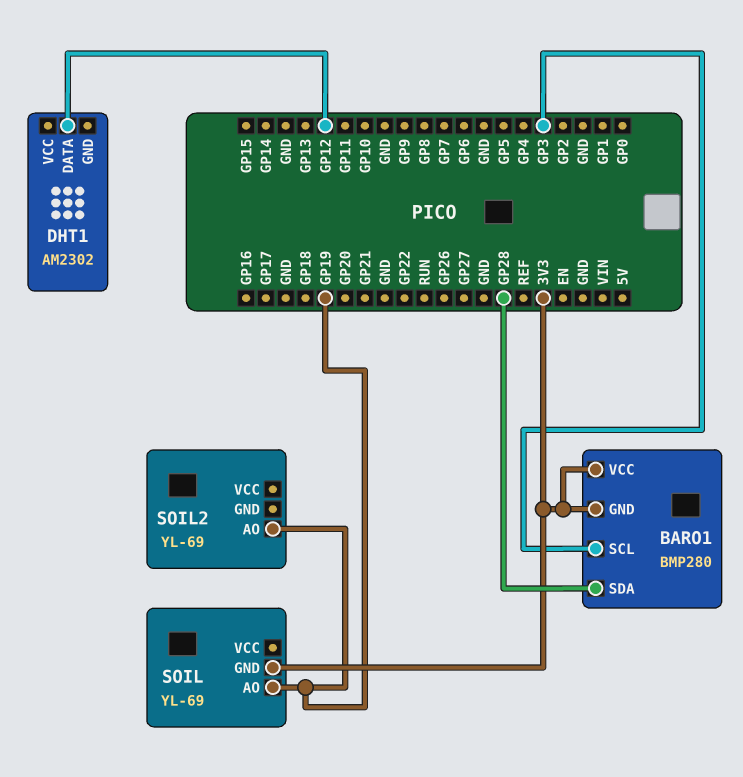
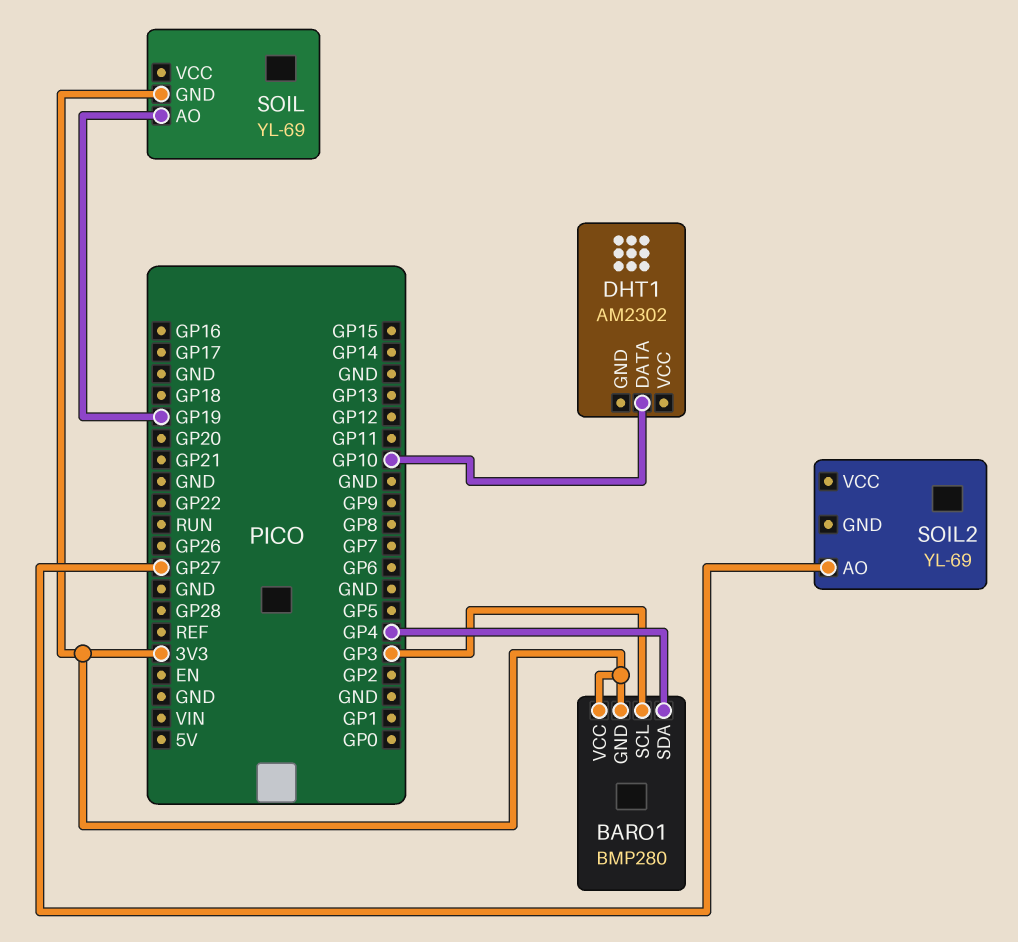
BARO1 pin SDA: GP28 -> GP4
DHT1 pin DATA: GP12 -> GP10
SOIL2 pin AO: GP19 -> GP27

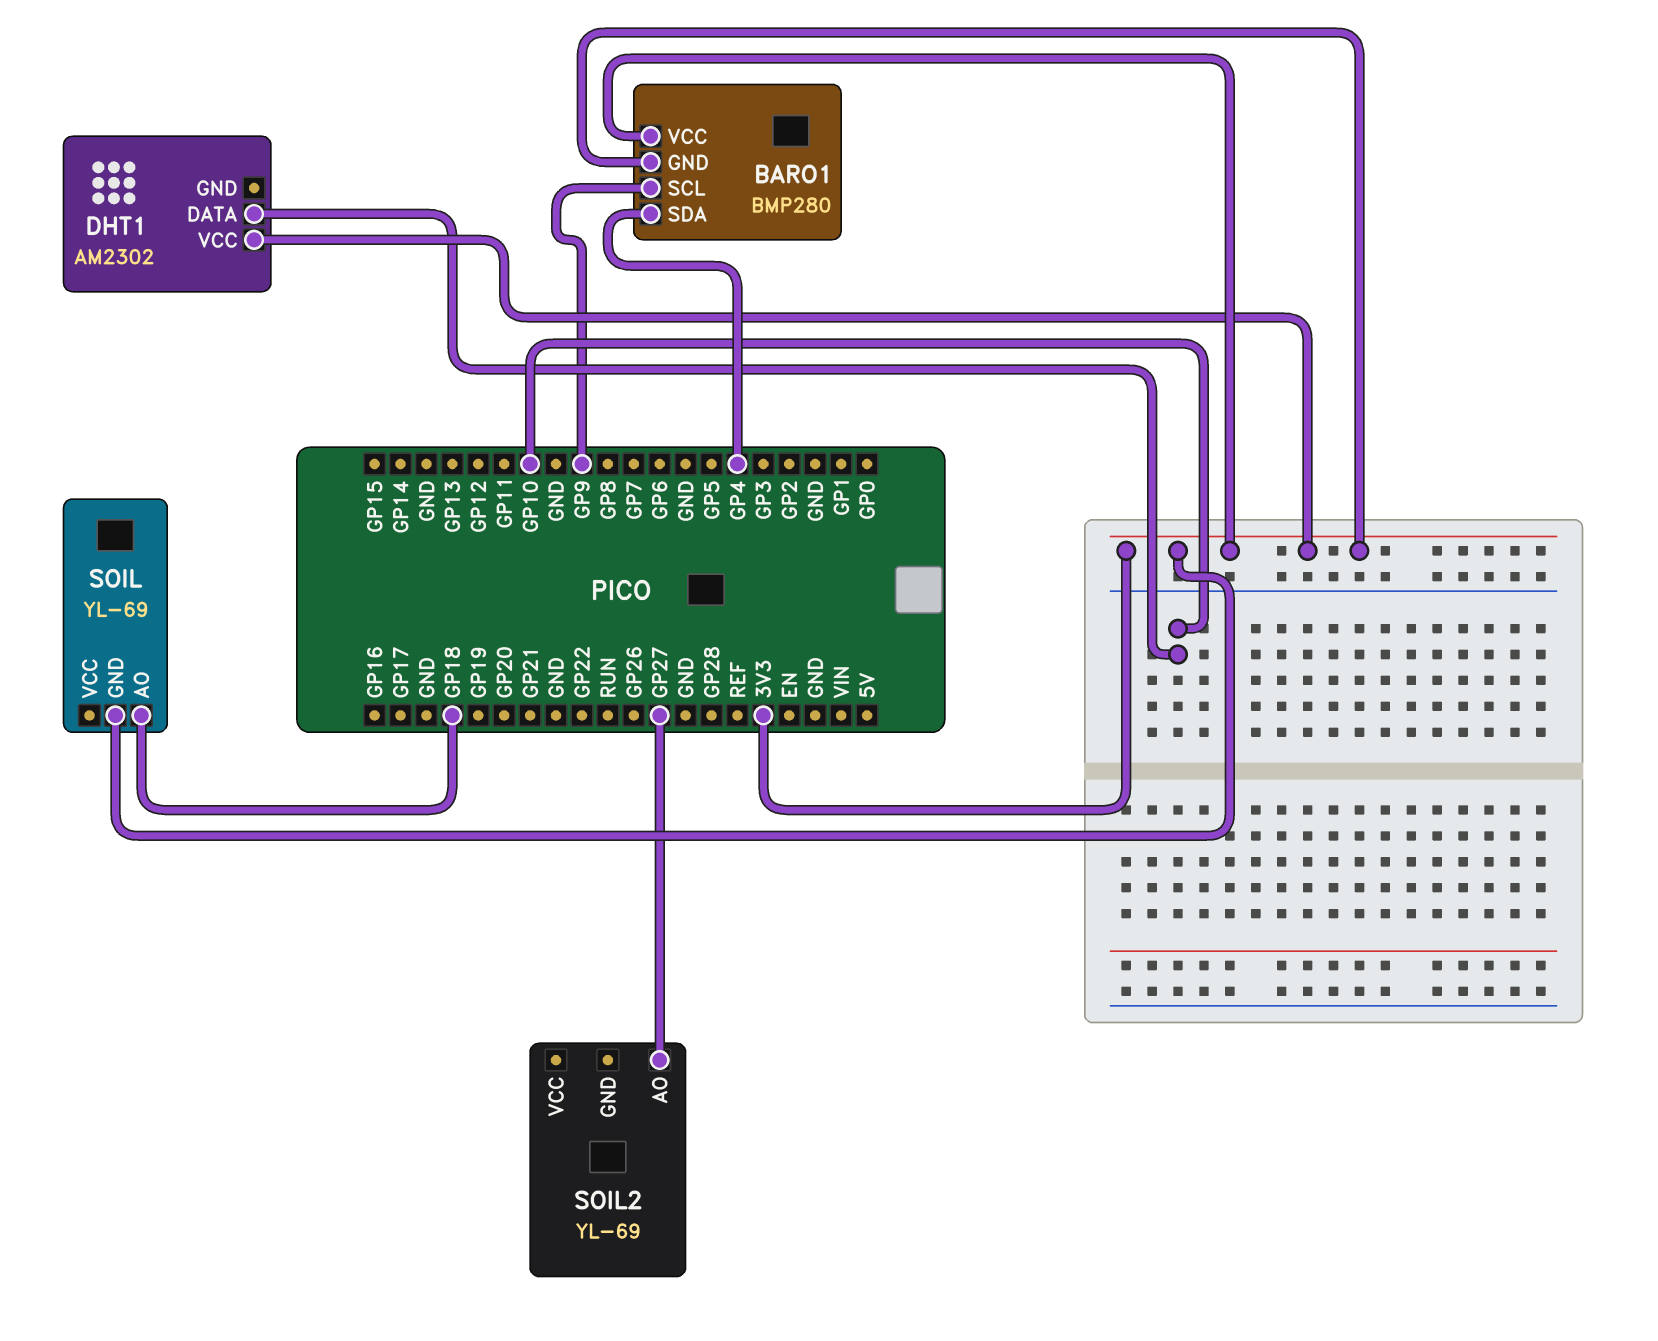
BARO1 pin SCL: GP3 -> GP9
DHT1 pin VCC: none -> 3V3
SOIL pin AO: GP19 -> GP18

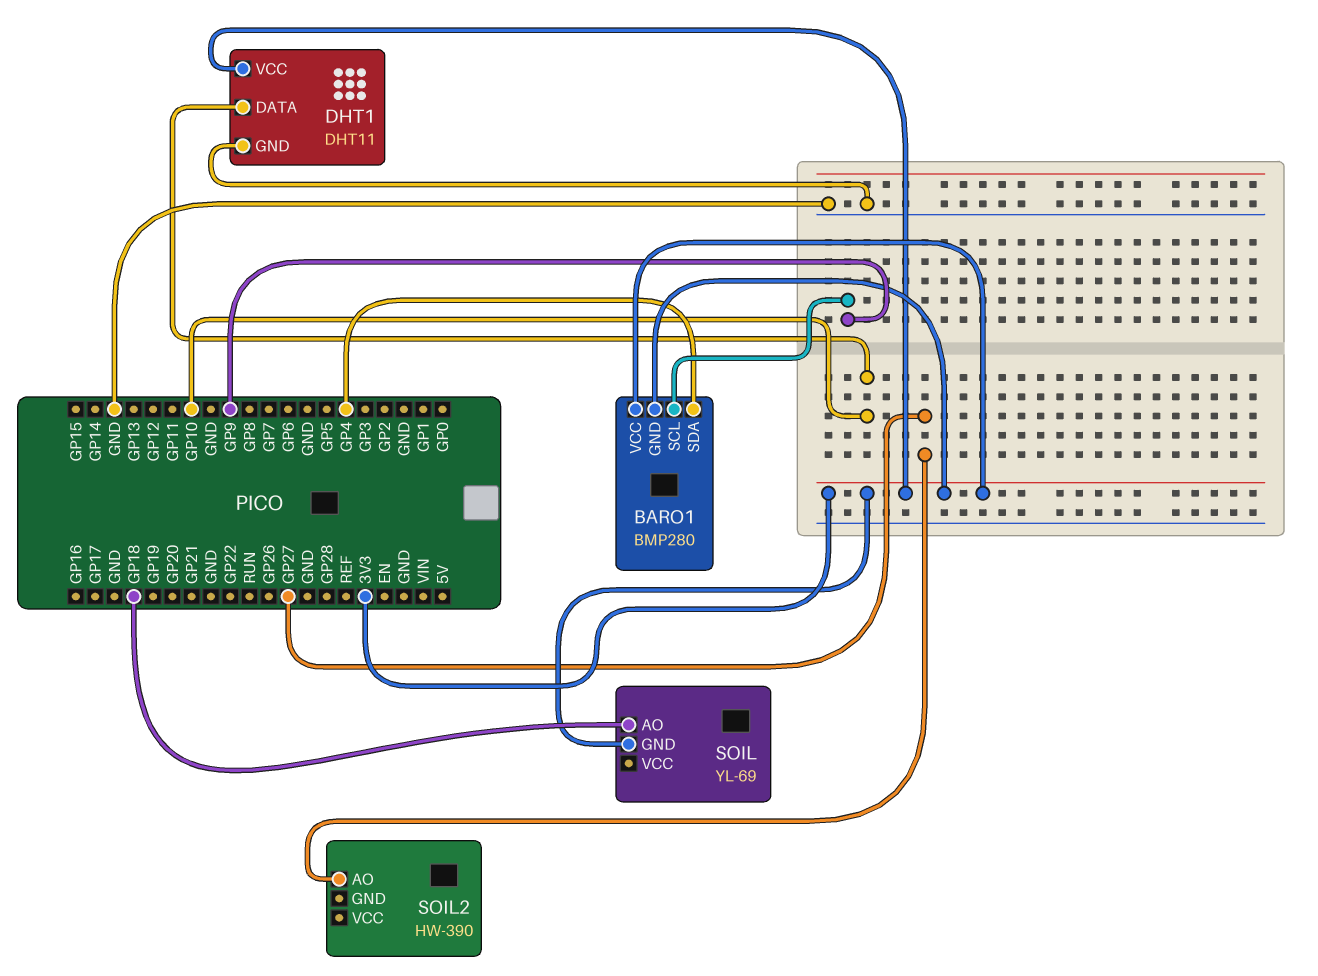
DHT1: AM2302 -> DHT11
DHT1 pin GND: none -> GND
SOIL2: YL-69 -> HW-390

